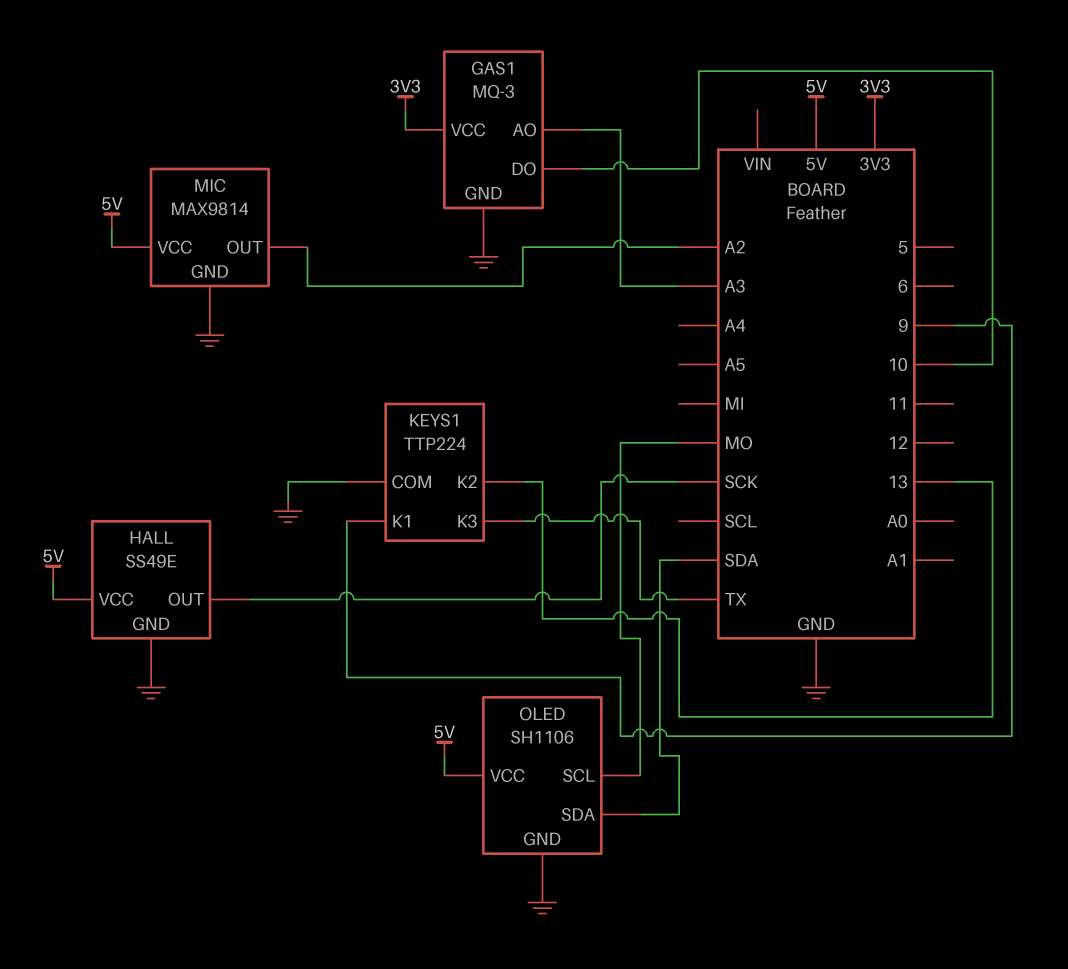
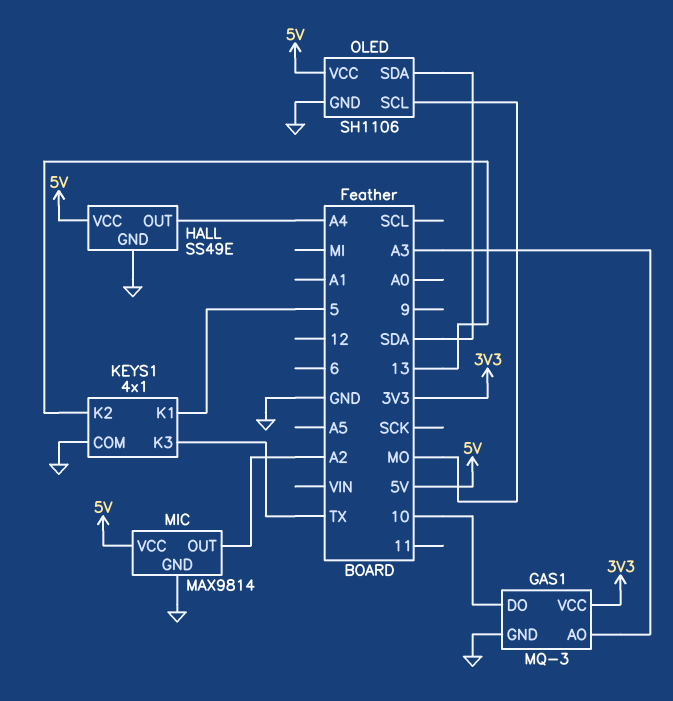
HALL pin OUT: SCK -> A4
KEYS1: TTP224 -> 4x1
KEYS1 pin K1: 9 -> 5

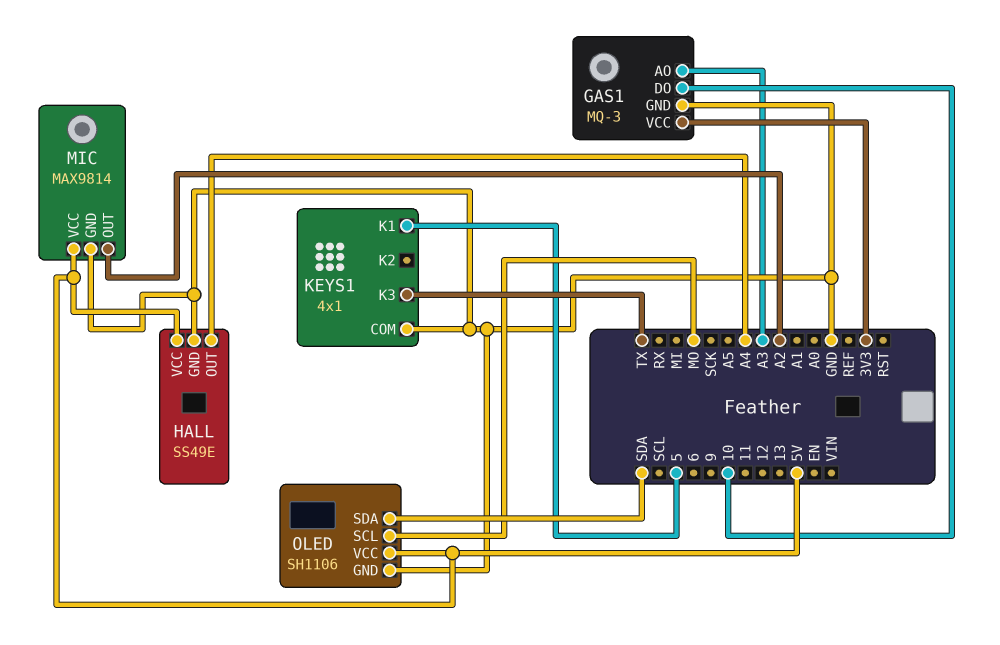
KEYS1 pin K2: 13 -> none

